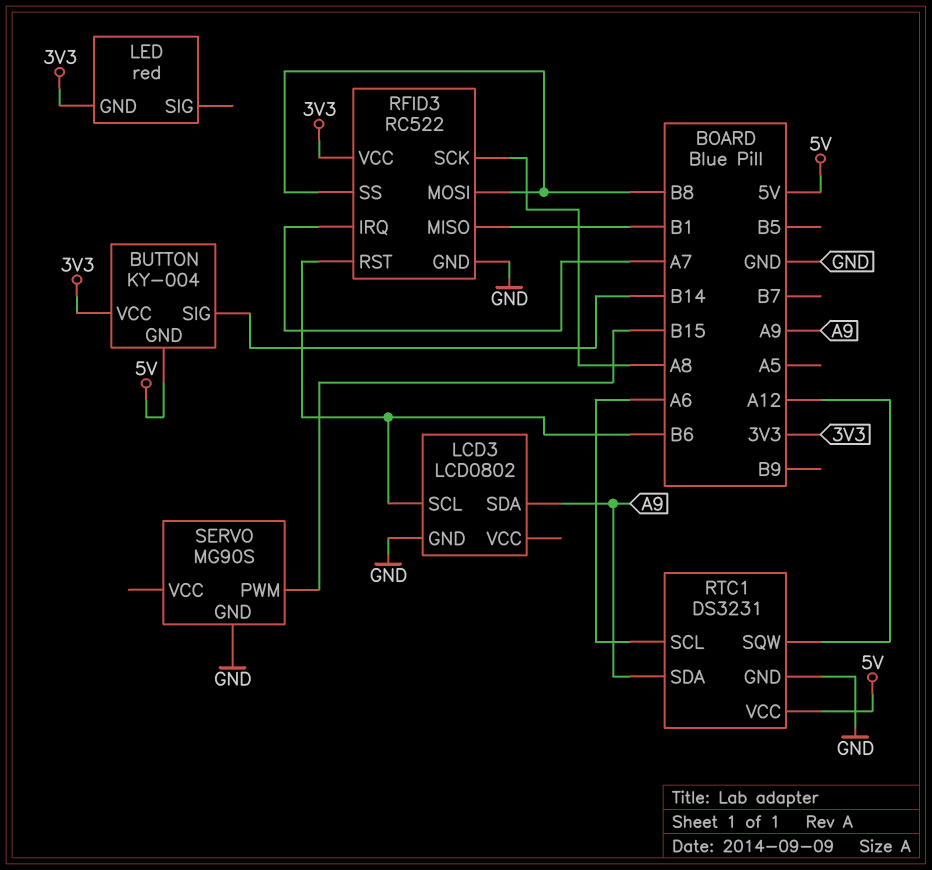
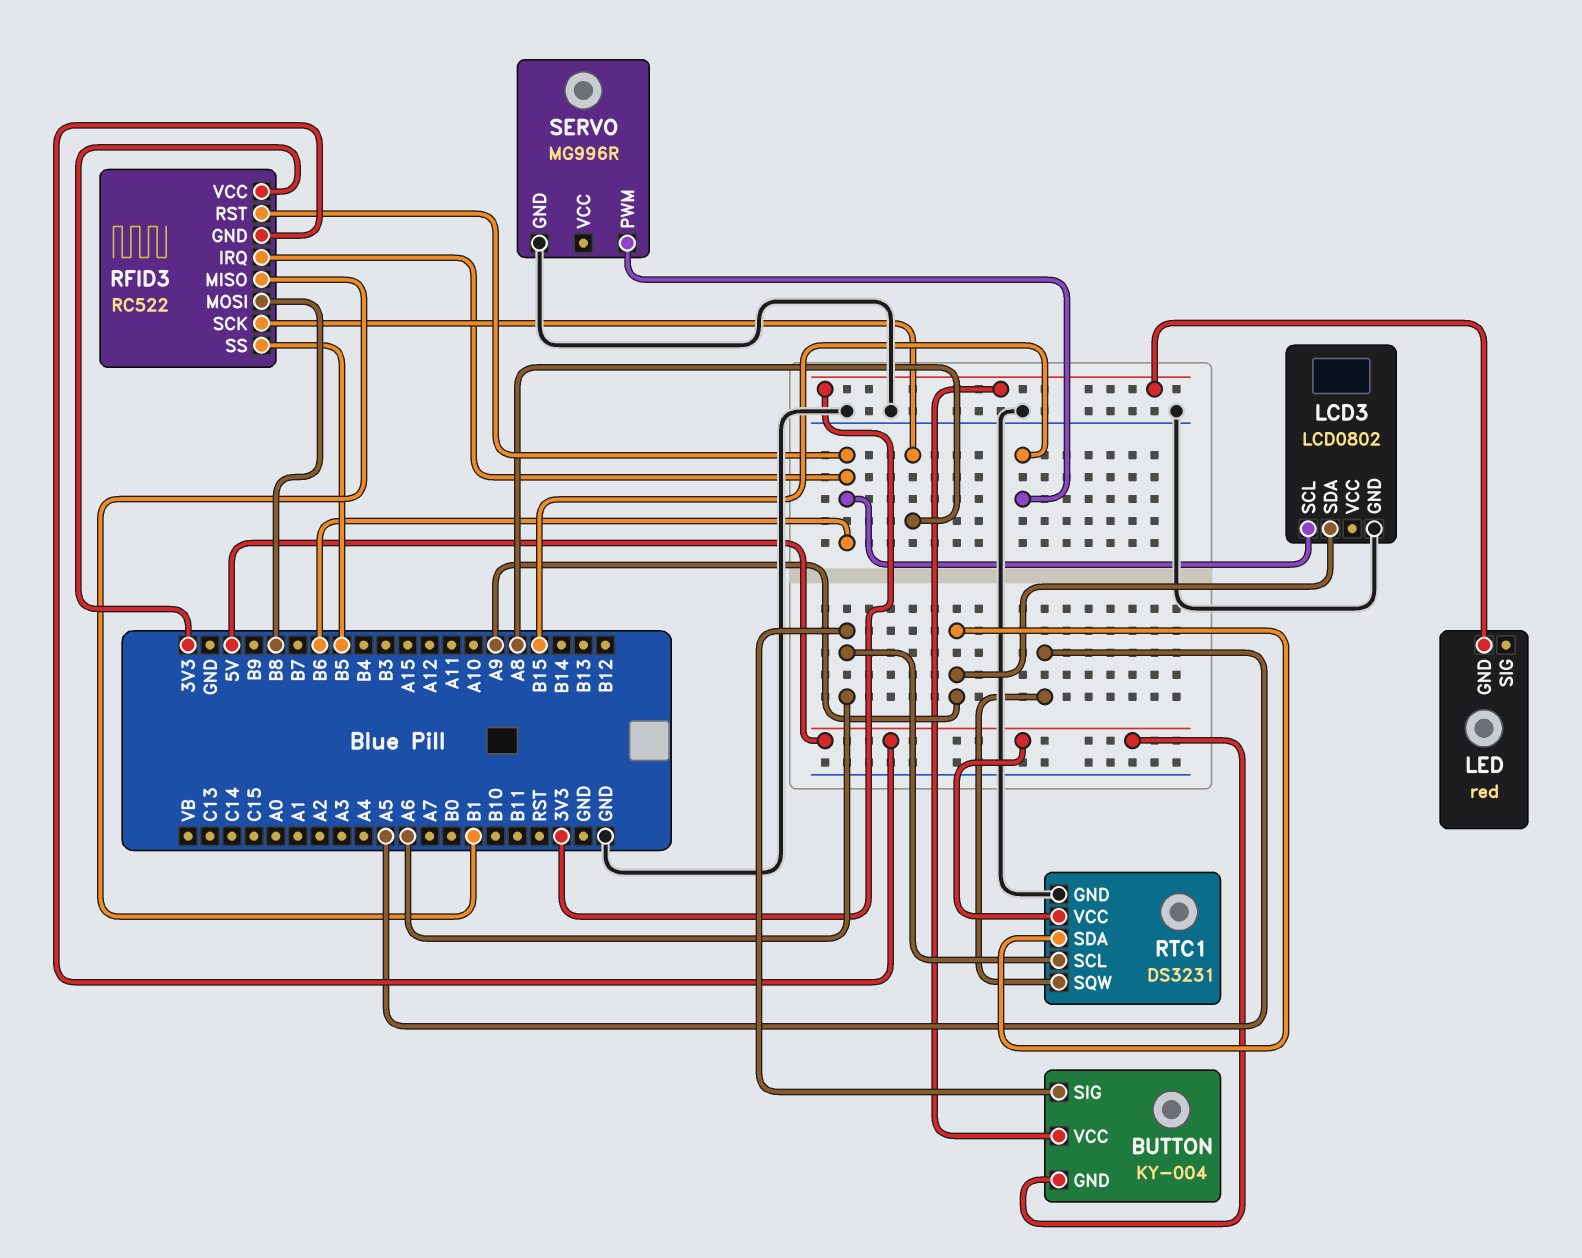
BUTTON pin SIG: B14 -> A6
RFID3 pin GND: GND -> 5V
RFID3 pin IRQ: A7 -> B6
RFID3 pin SS: B8 -> B5
RTC1 pin SQW: A12 -> A5
SERVO: MG90S -> MG996R

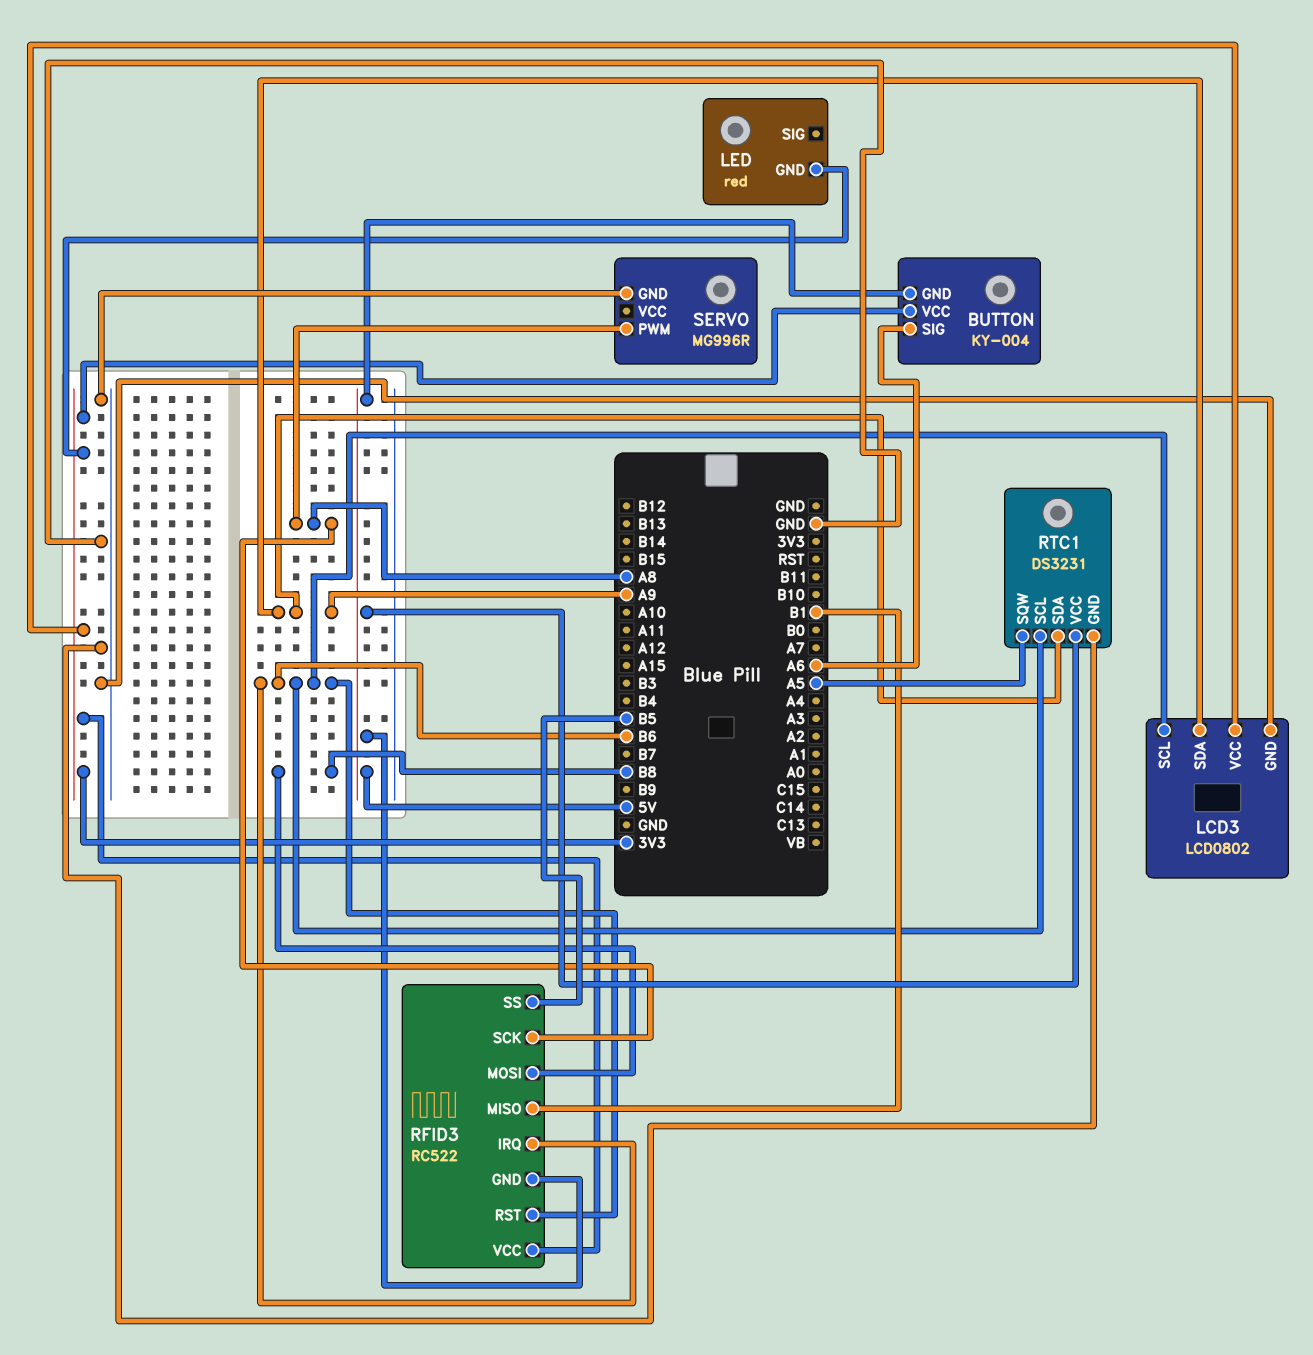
LCD3 pin VCC: none -> 3V3
RTC1 pin SCL: A6 -> B6
SERVO pin PWM: B15 -> A8

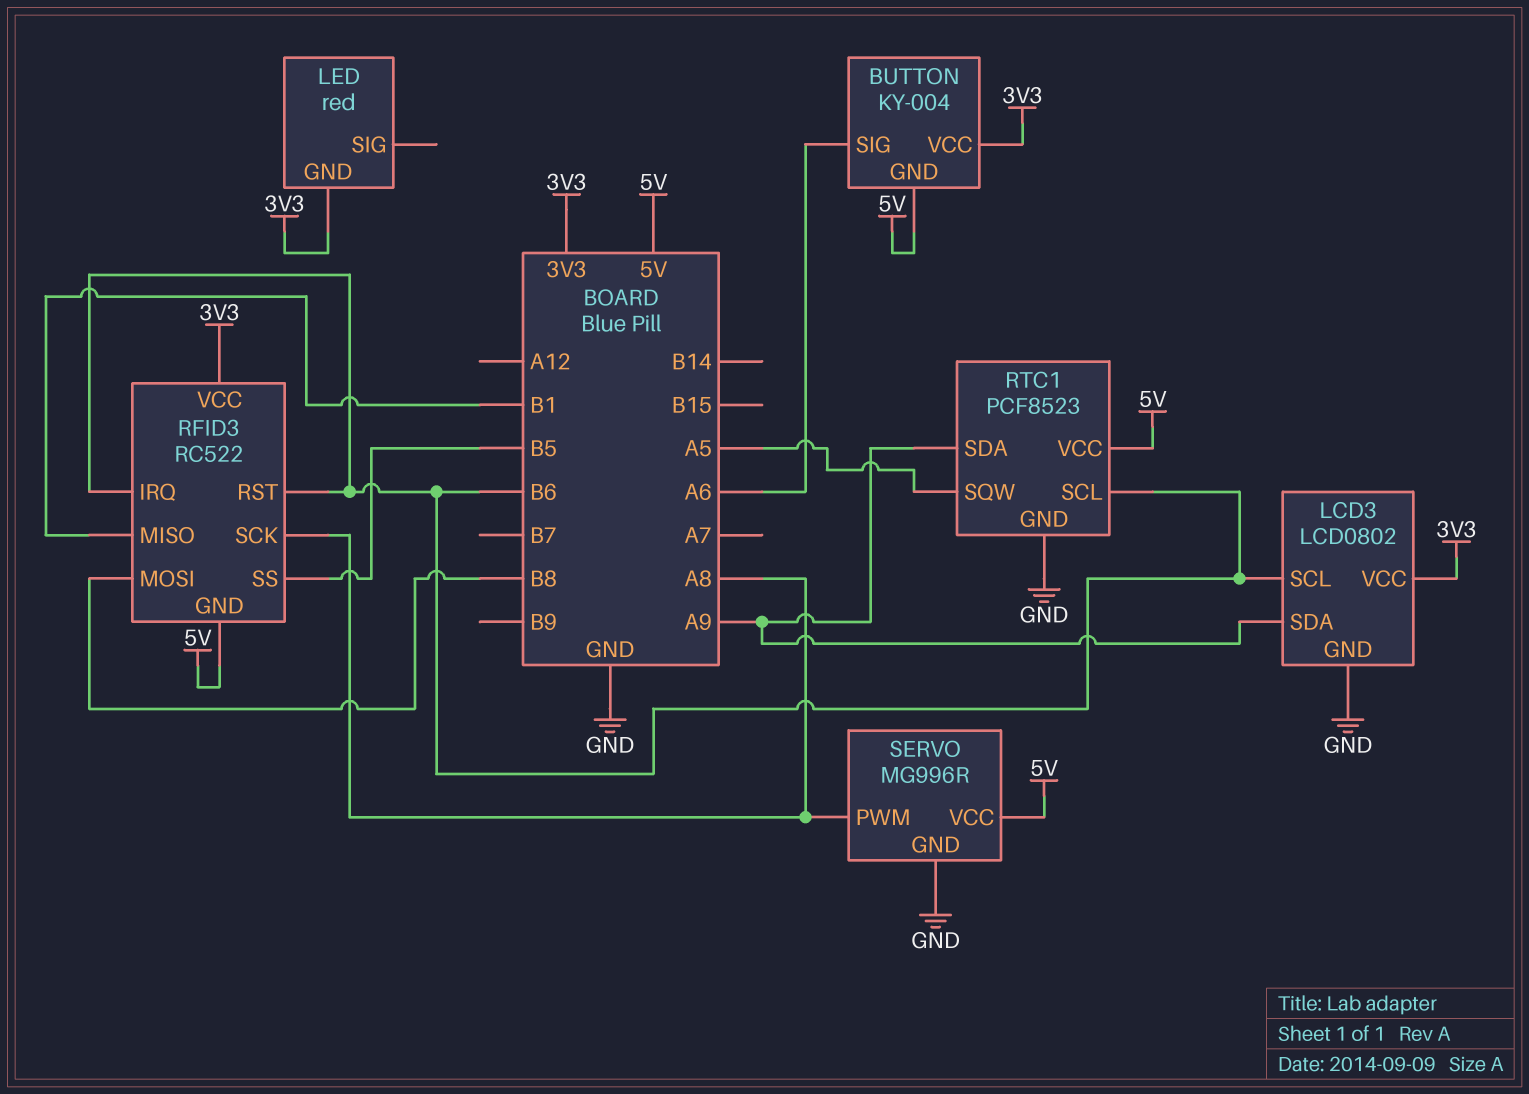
RTC1: DS3231 -> PCF8523
SERVO pin VCC: none -> 5V

